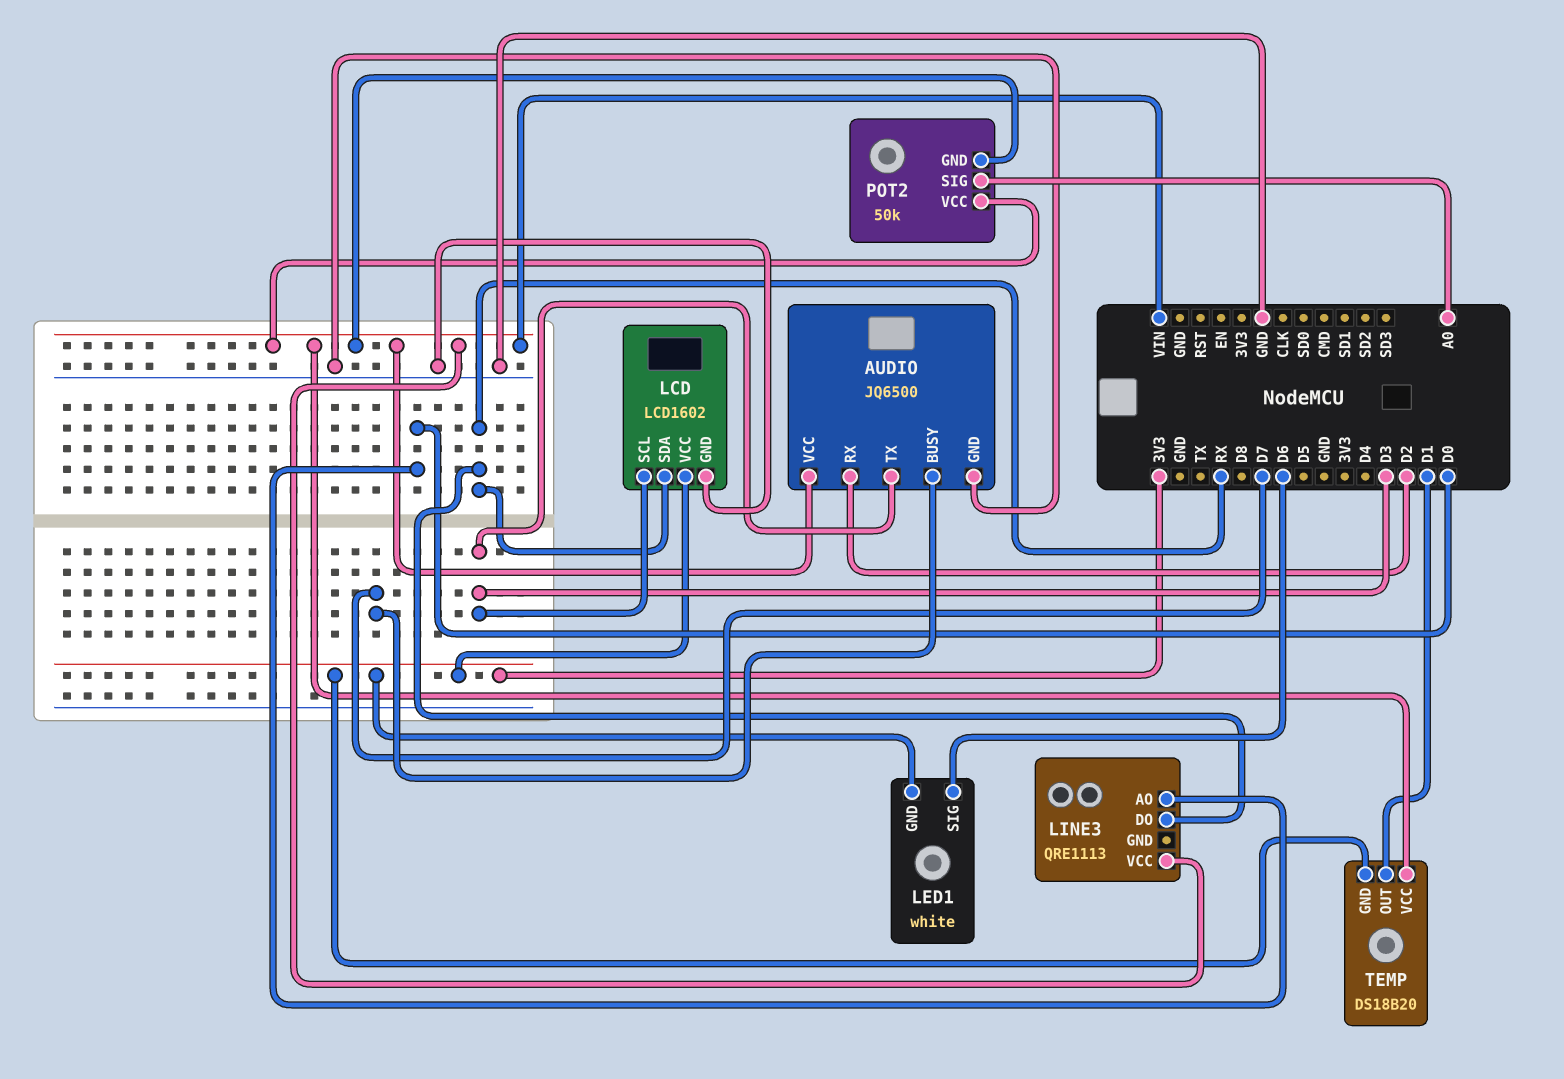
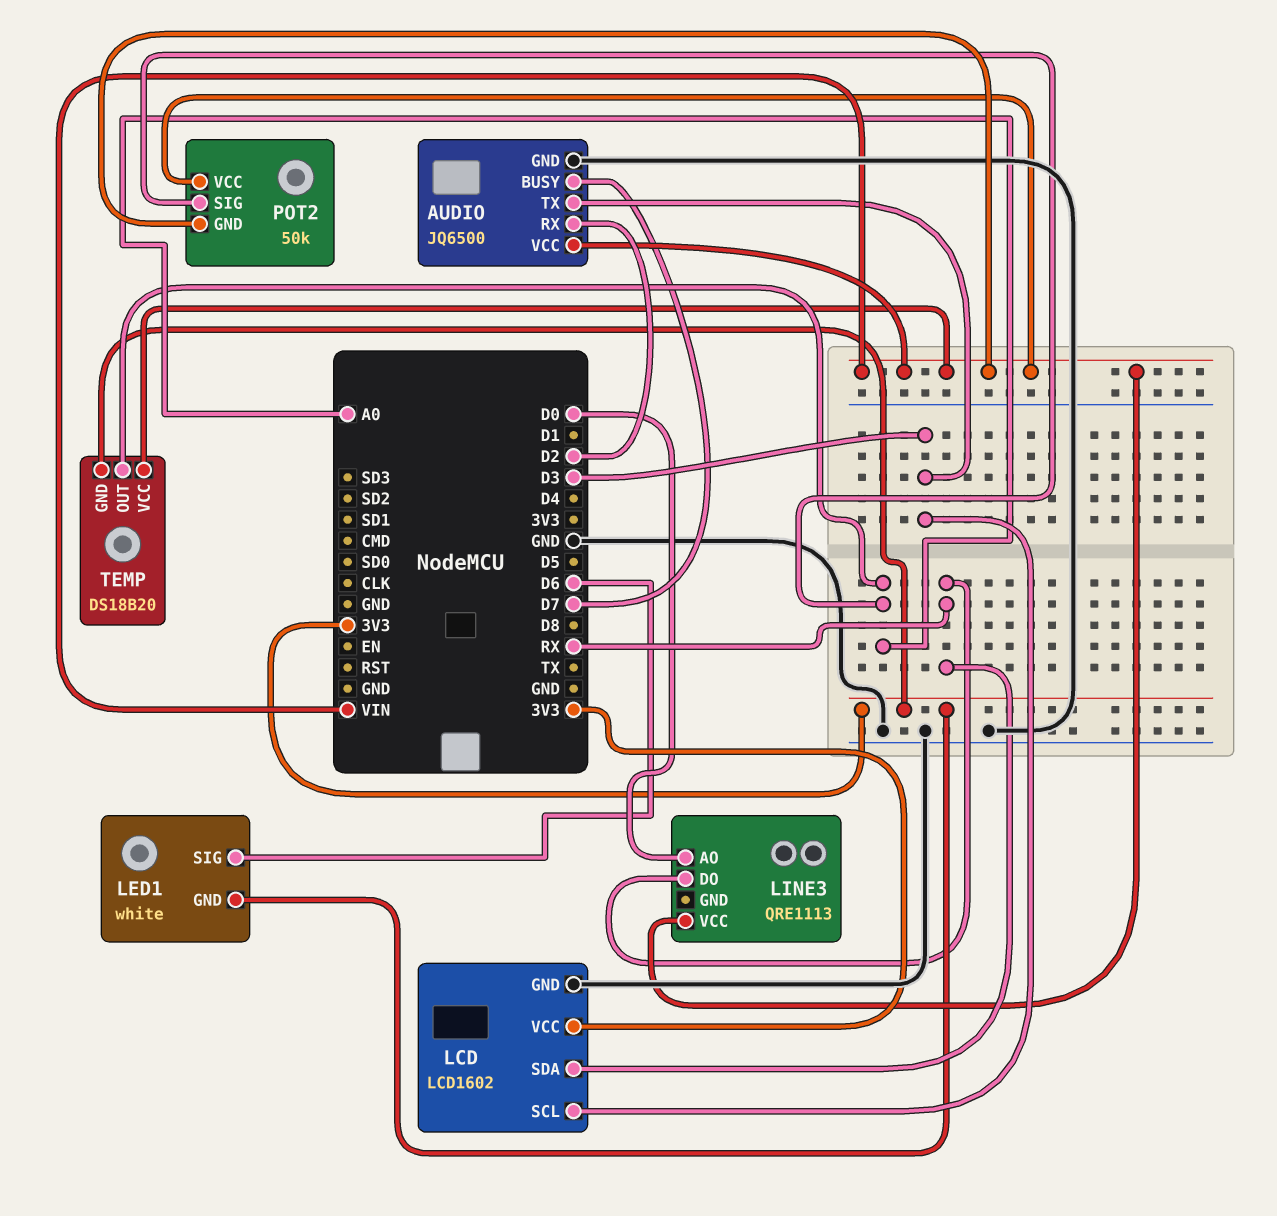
TEMP pin OUT: D1 -> A0

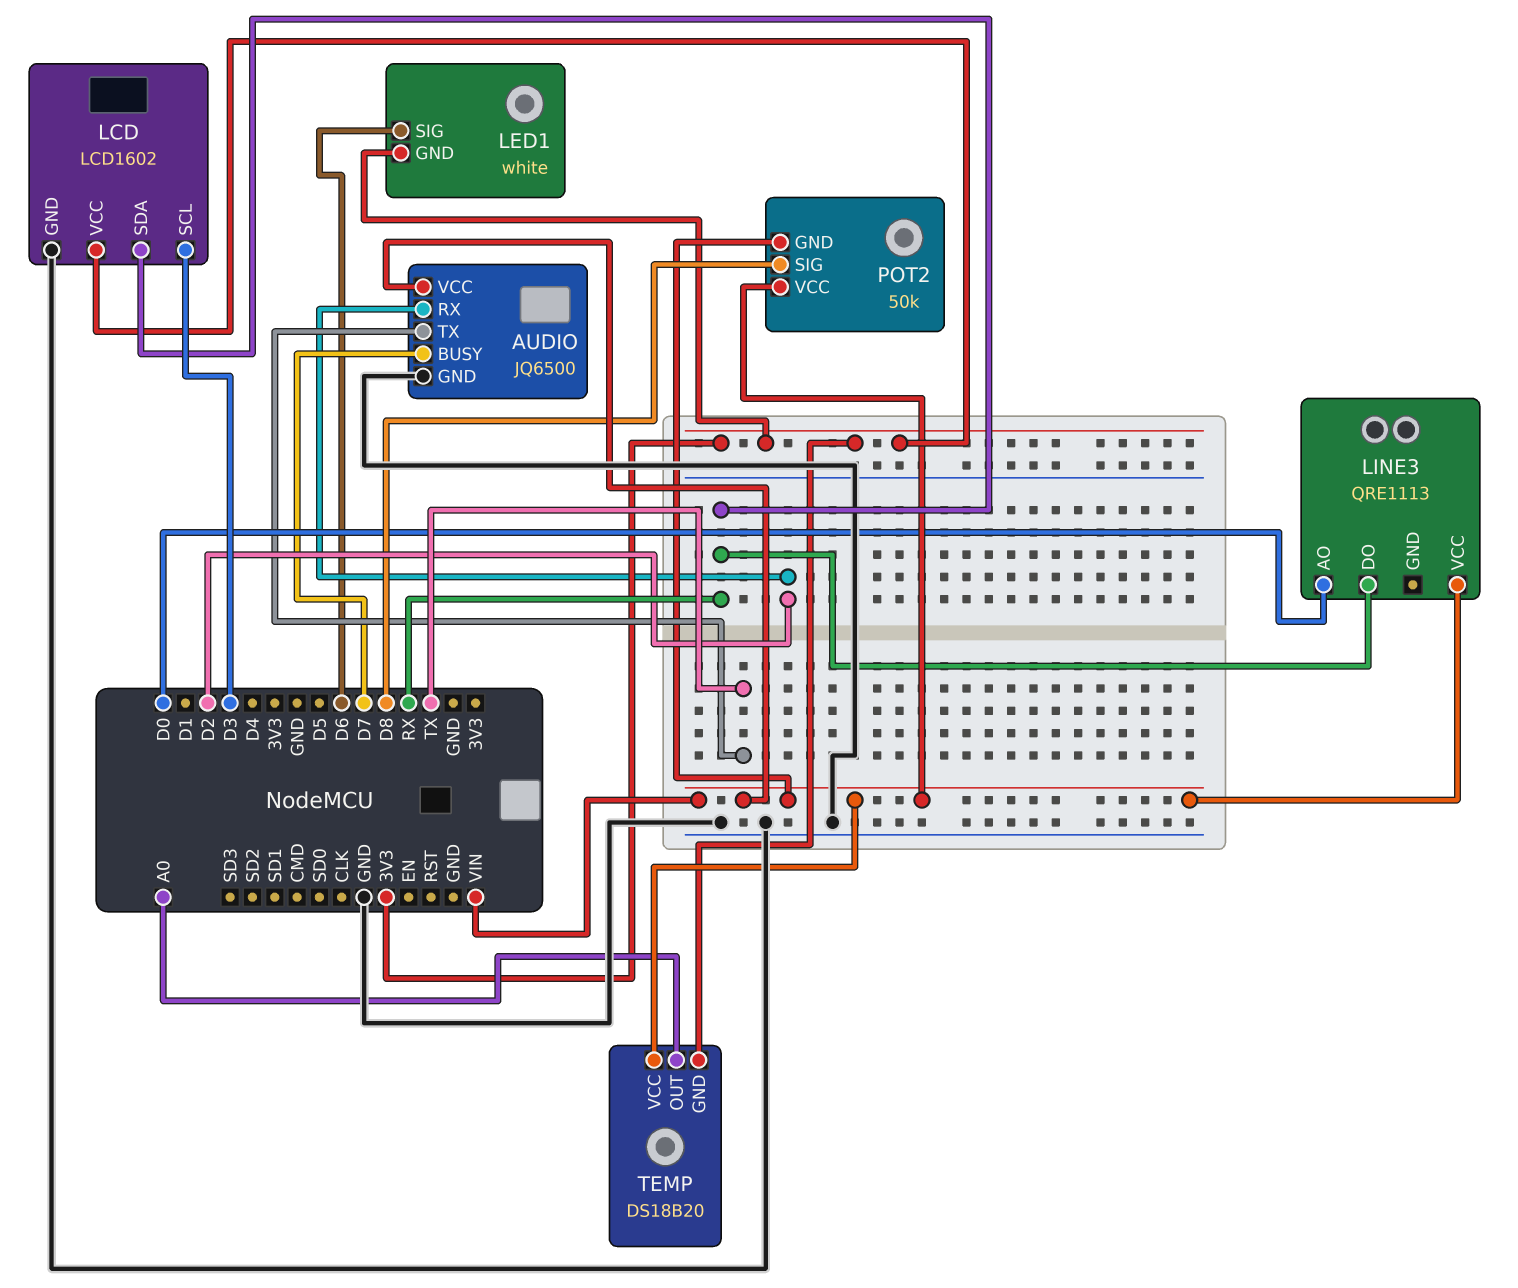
AUDIO pin TX: D3 -> TX
POT2 pin SIG: A0 -> D8

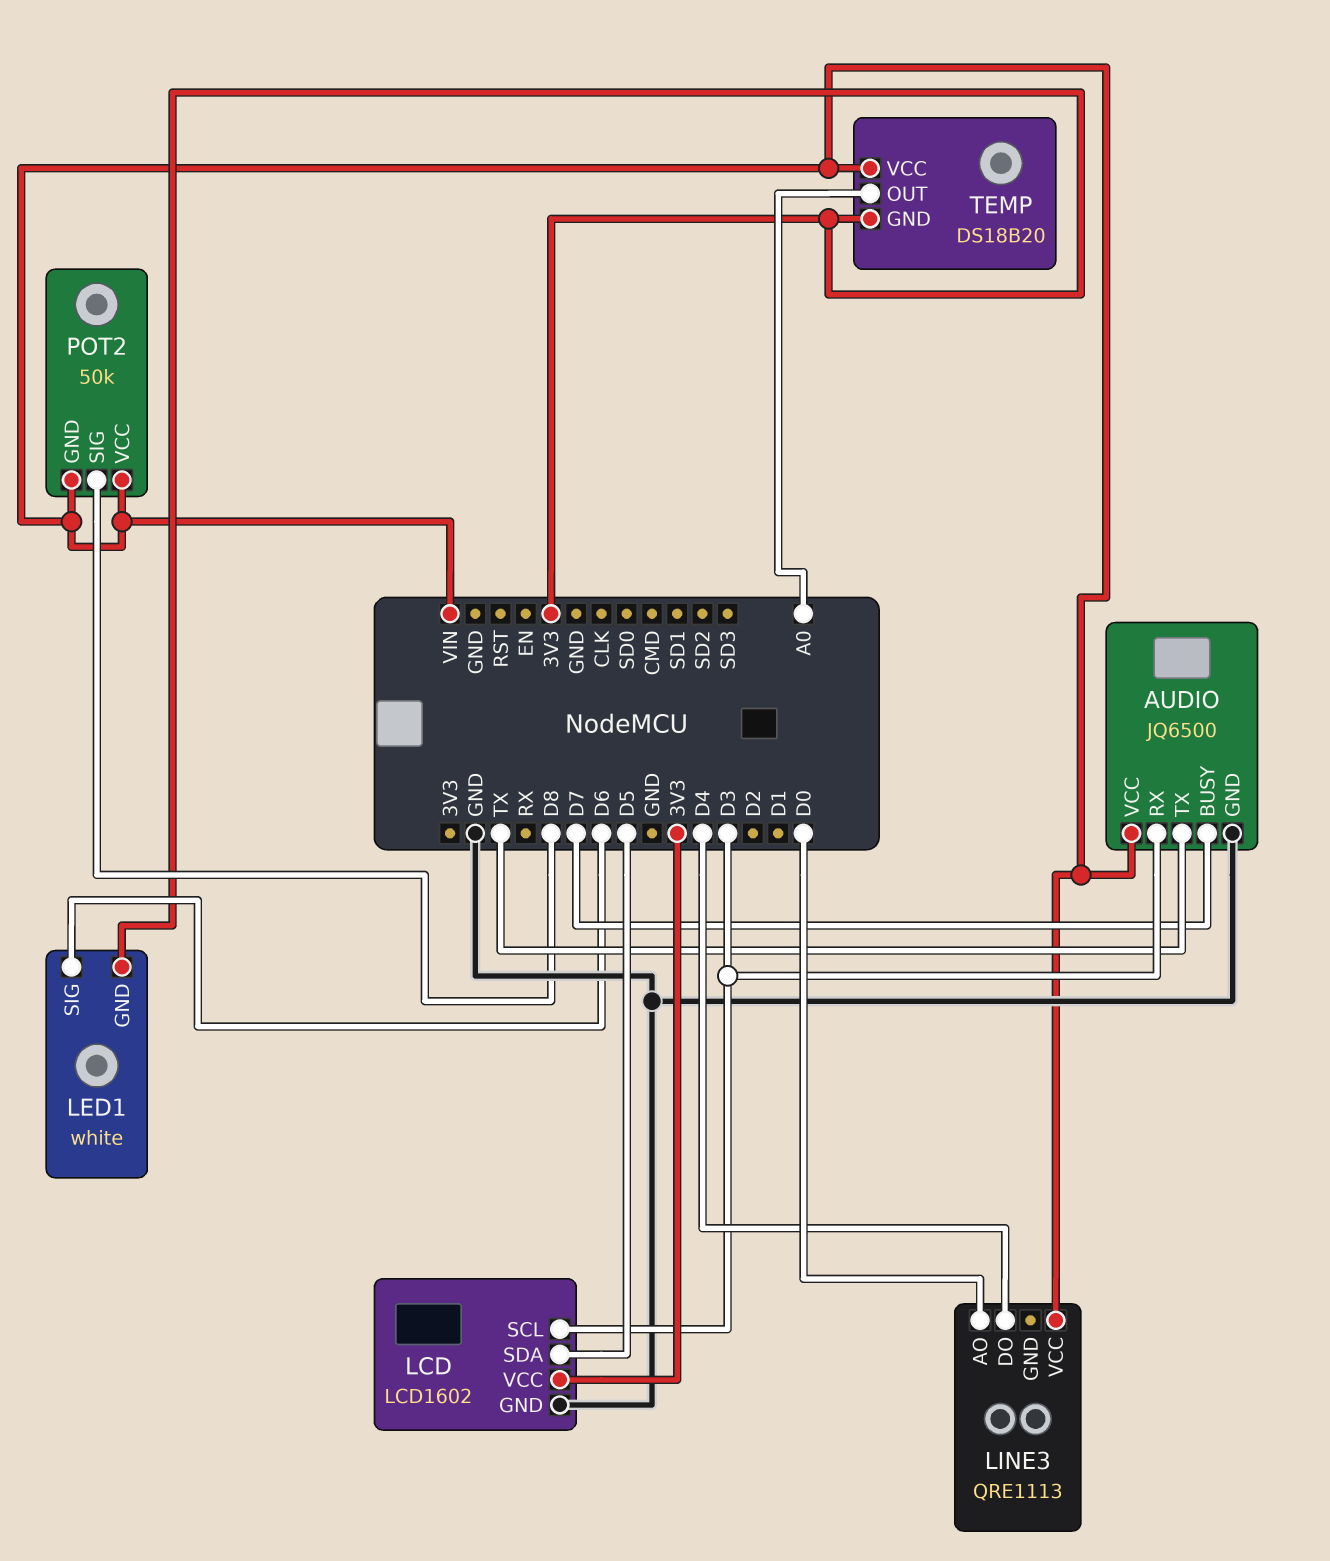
AUDIO pin RX: D2 -> D3
LCD pin SDA: RX -> D5
LINE3 pin DO: RX -> D4

